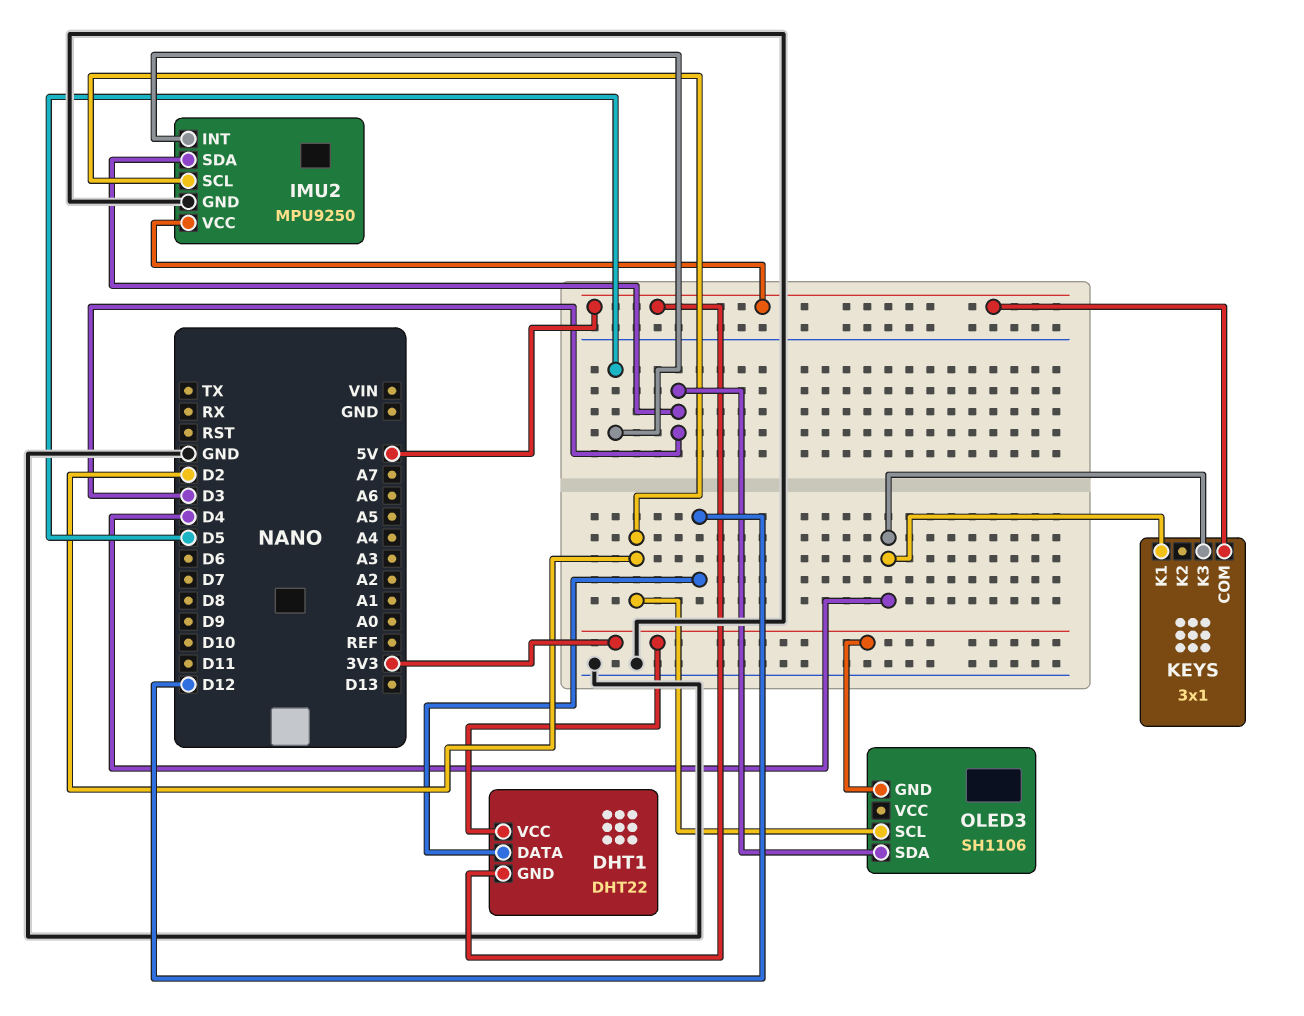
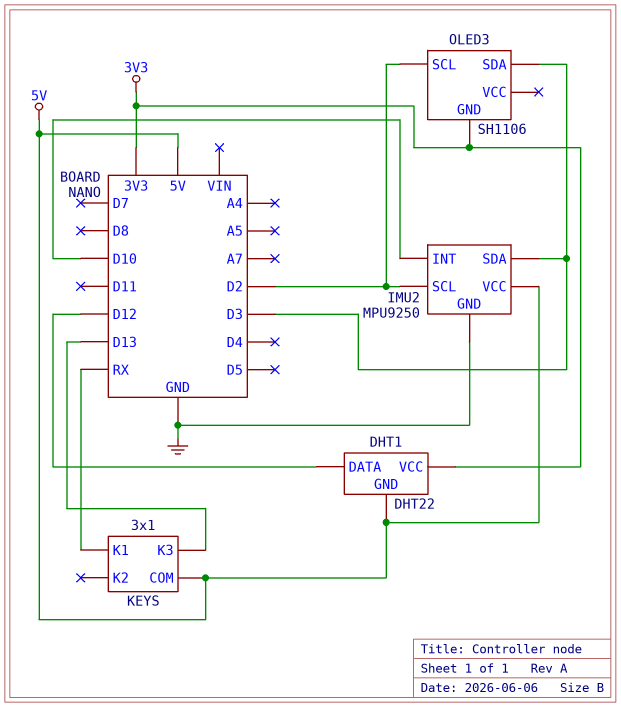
IMU2 pin INT: D5 -> D10
KEYS pin K1: D4 -> RX
KEYS pin K3: D4 -> D13

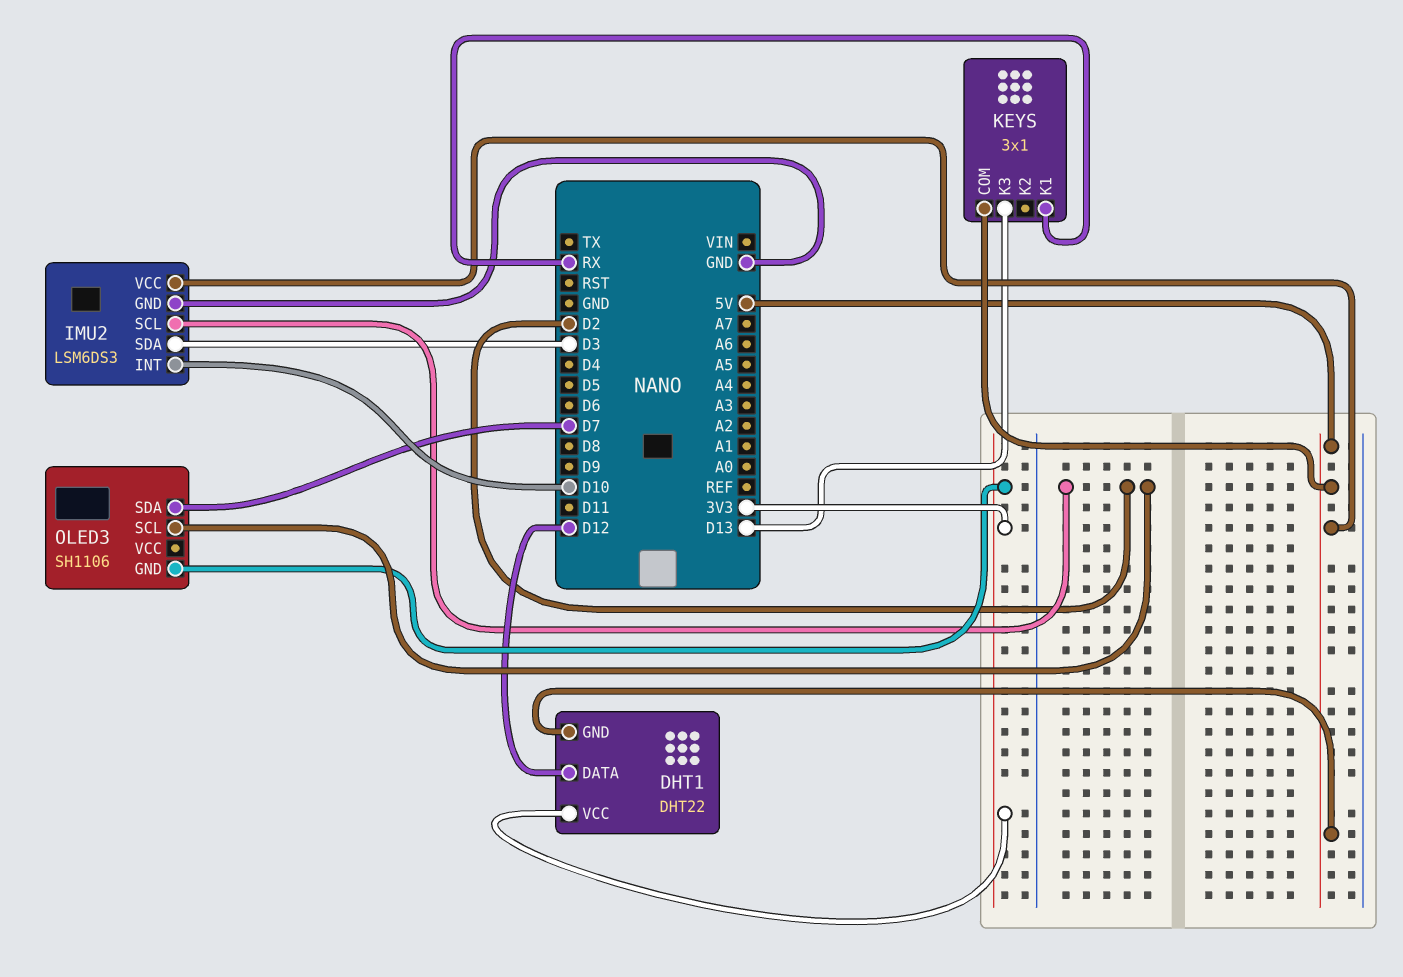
IMU2: MPU9250 -> LSM6DS3
OLED3 pin SDA: D3 -> D7

